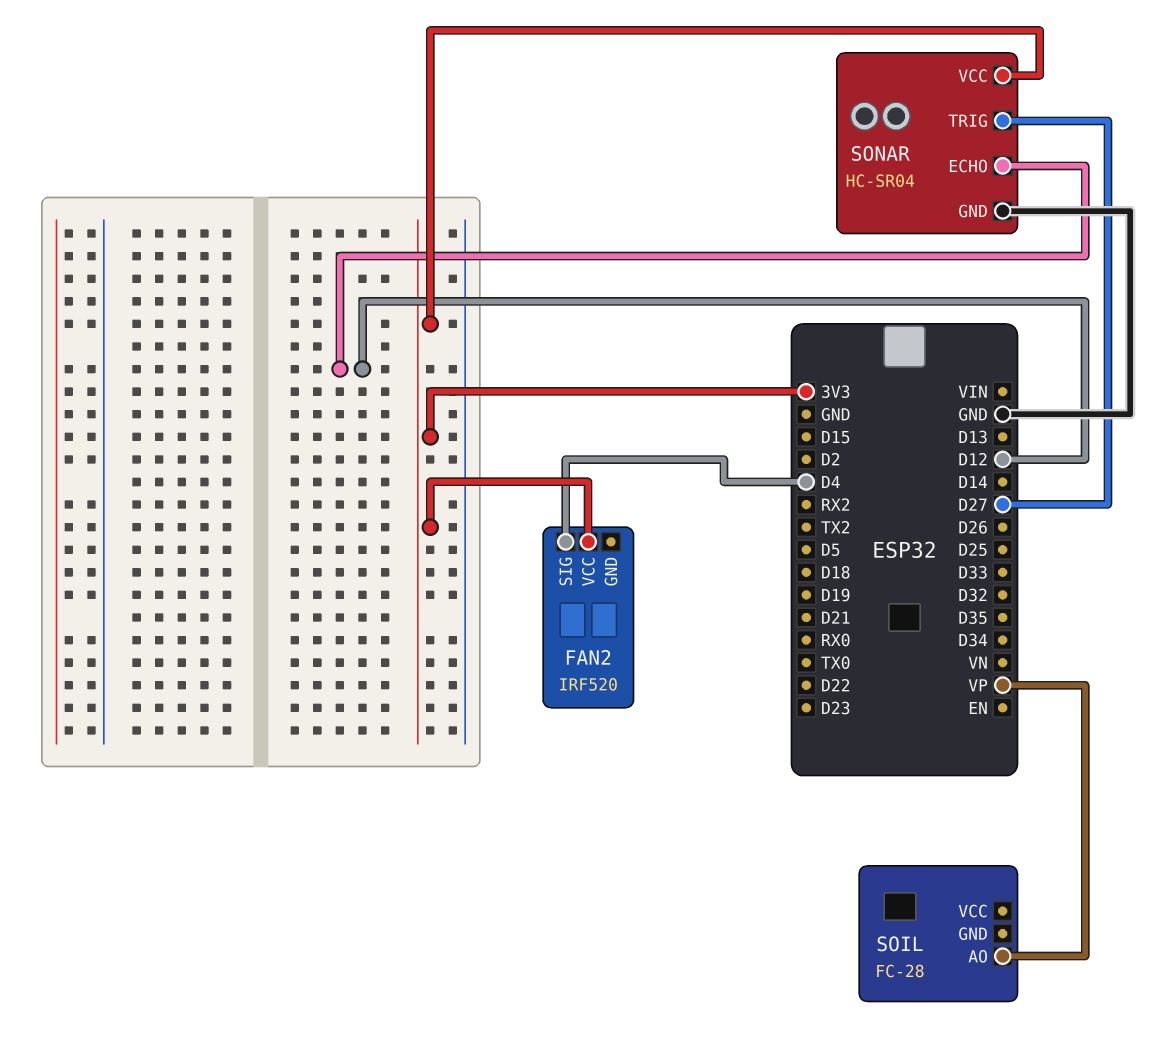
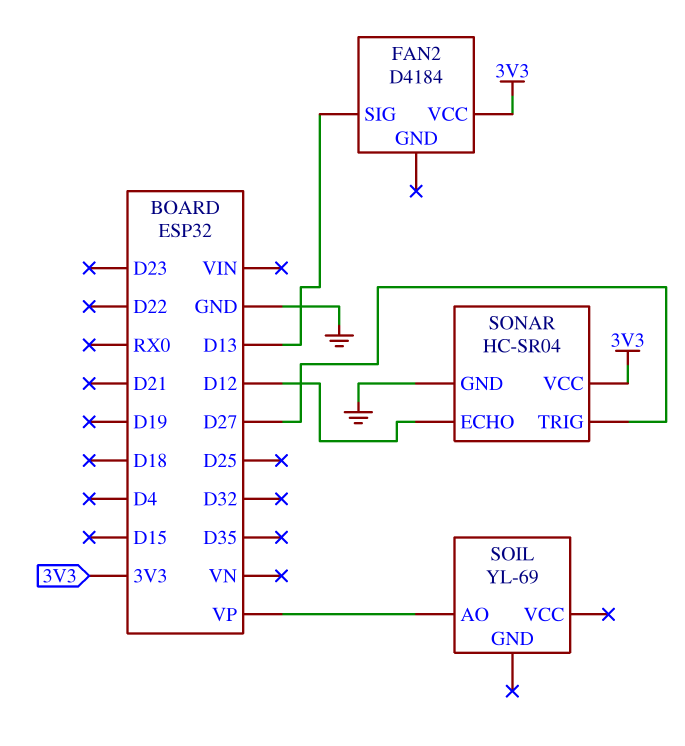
FAN2: IRF520 -> D4184
FAN2 pin SIG: D4 -> D13
SOIL: FC-28 -> YL-69

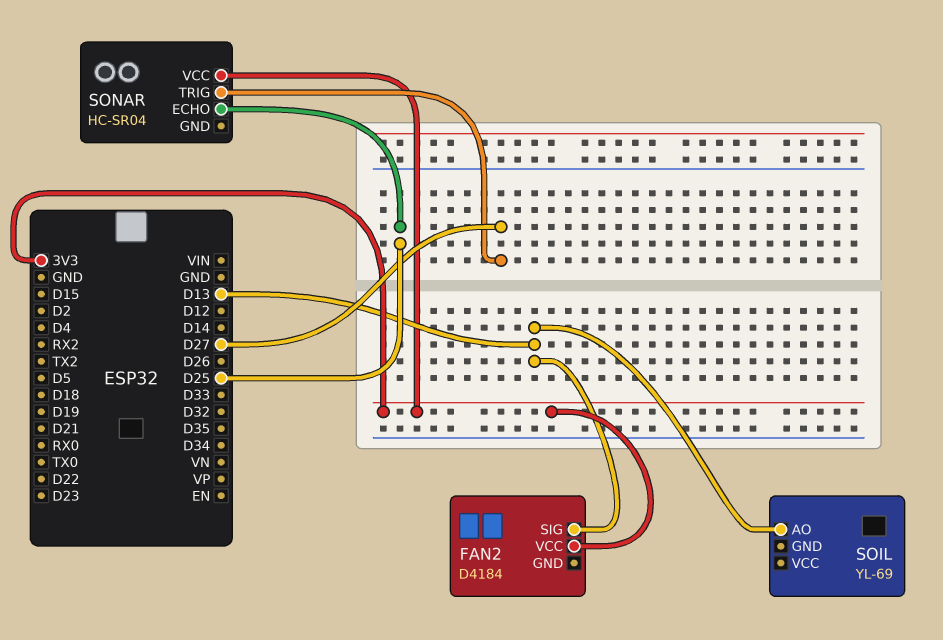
SOIL pin AO: VP -> D13
SONAR pin ECHO: D12 -> D25
SONAR pin GND: GND -> none

